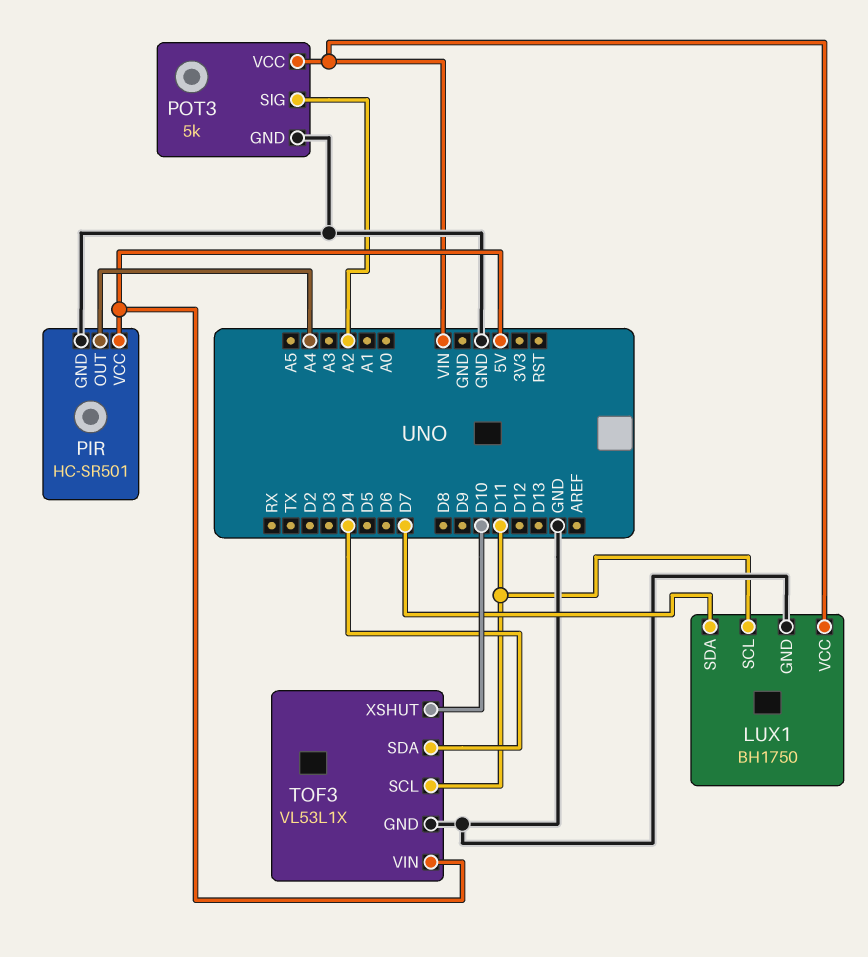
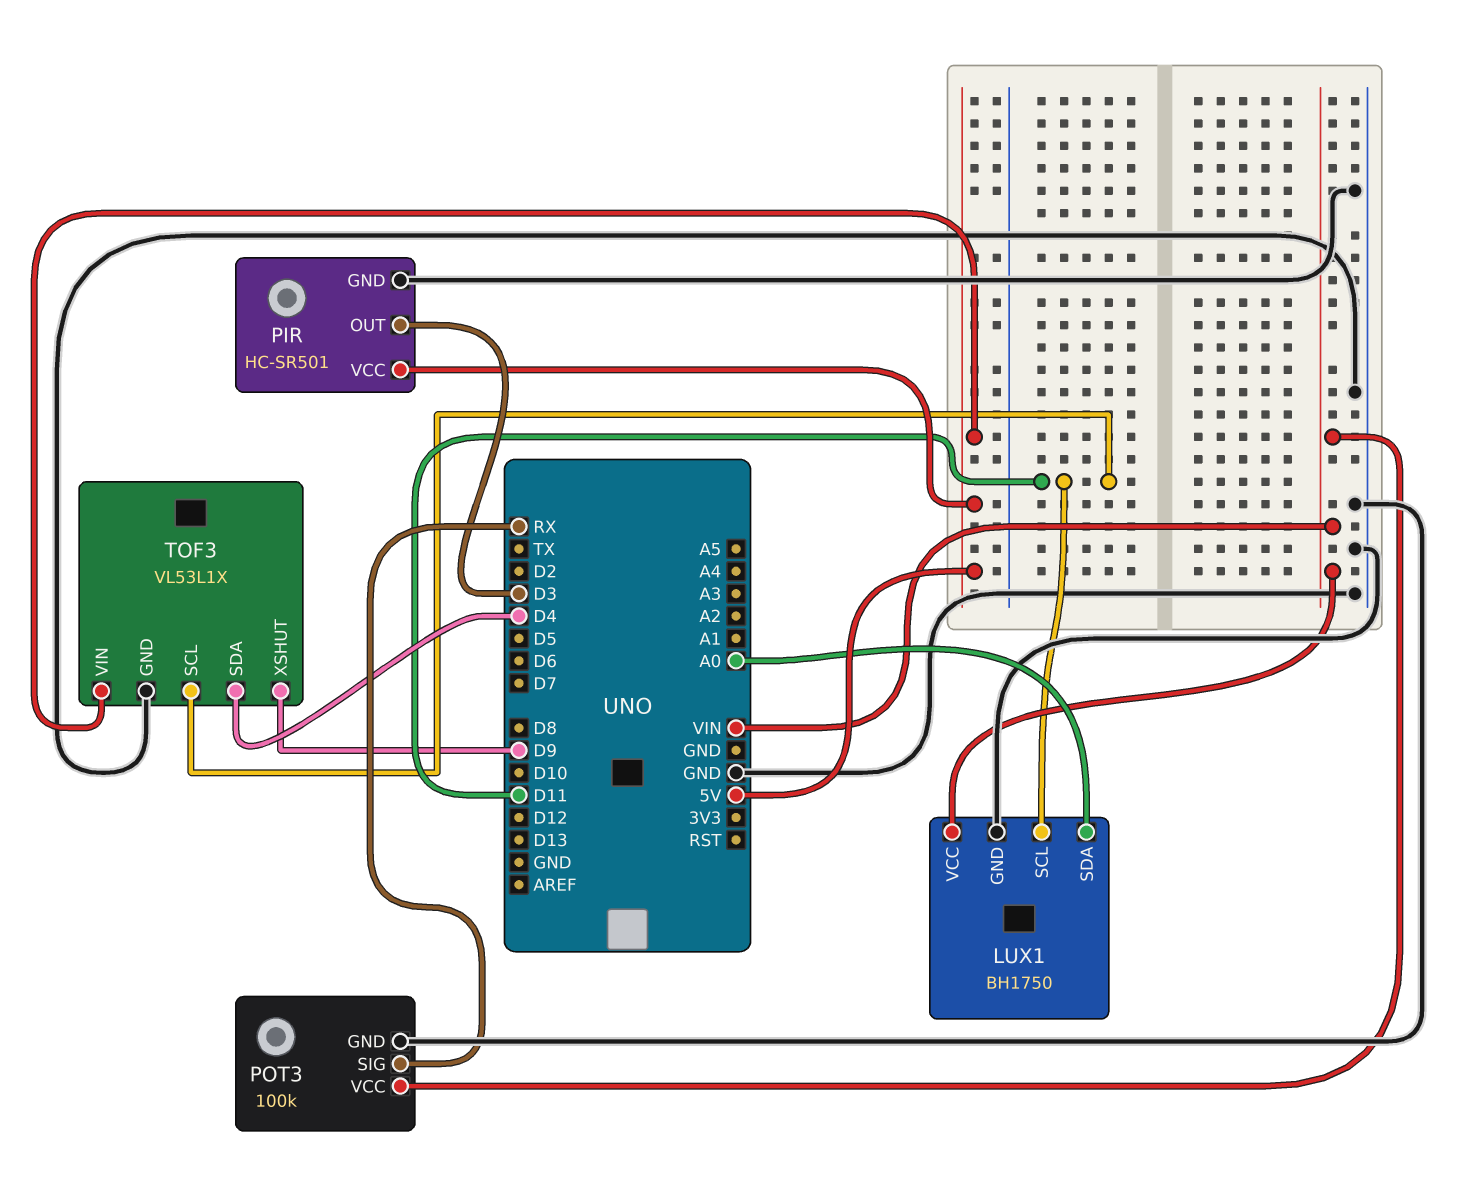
LUX1 pin SDA: D7 -> A0
PIR pin OUT: A4 -> D3
POT3: 5k -> 100k
POT3 pin SIG: A2 -> RX
TOF3 pin XSHUT: D10 -> D9

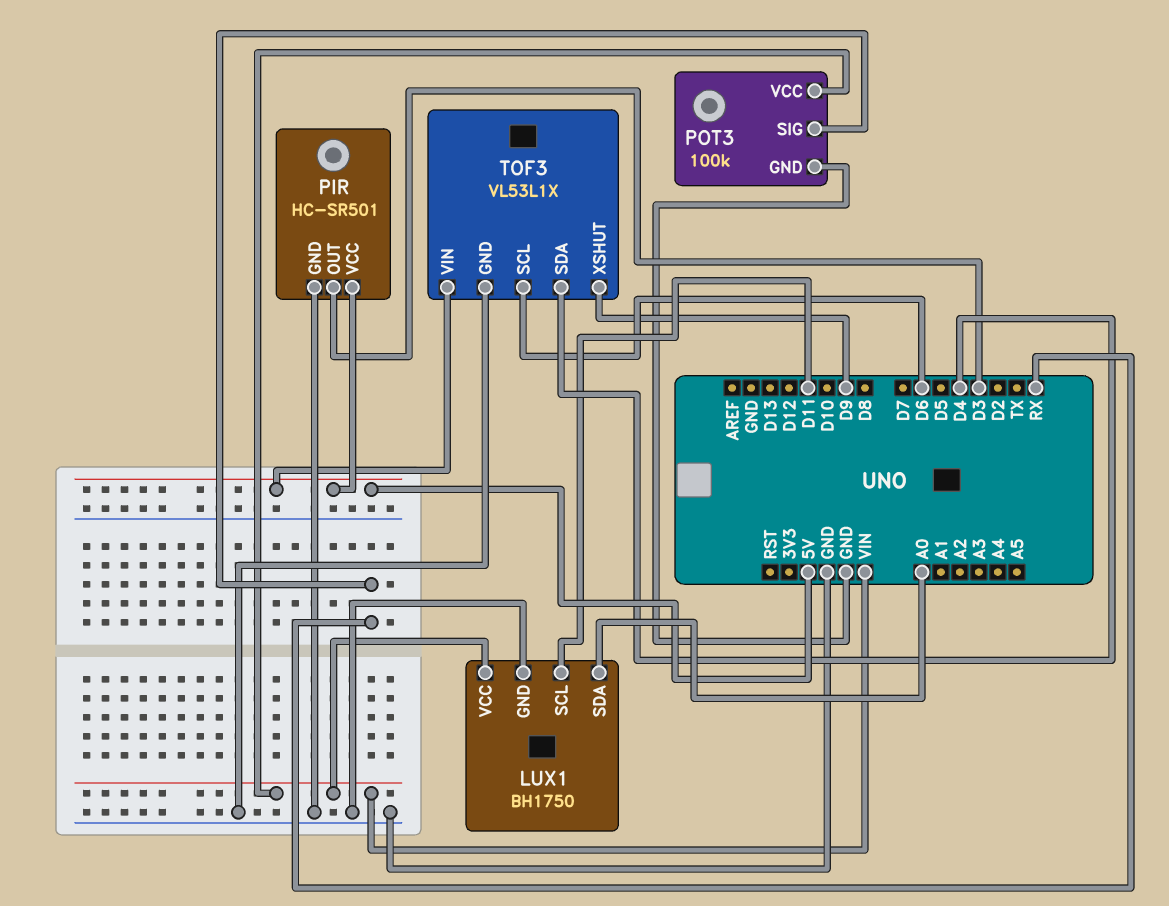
TOF3 pin SCL: D11 -> D6

